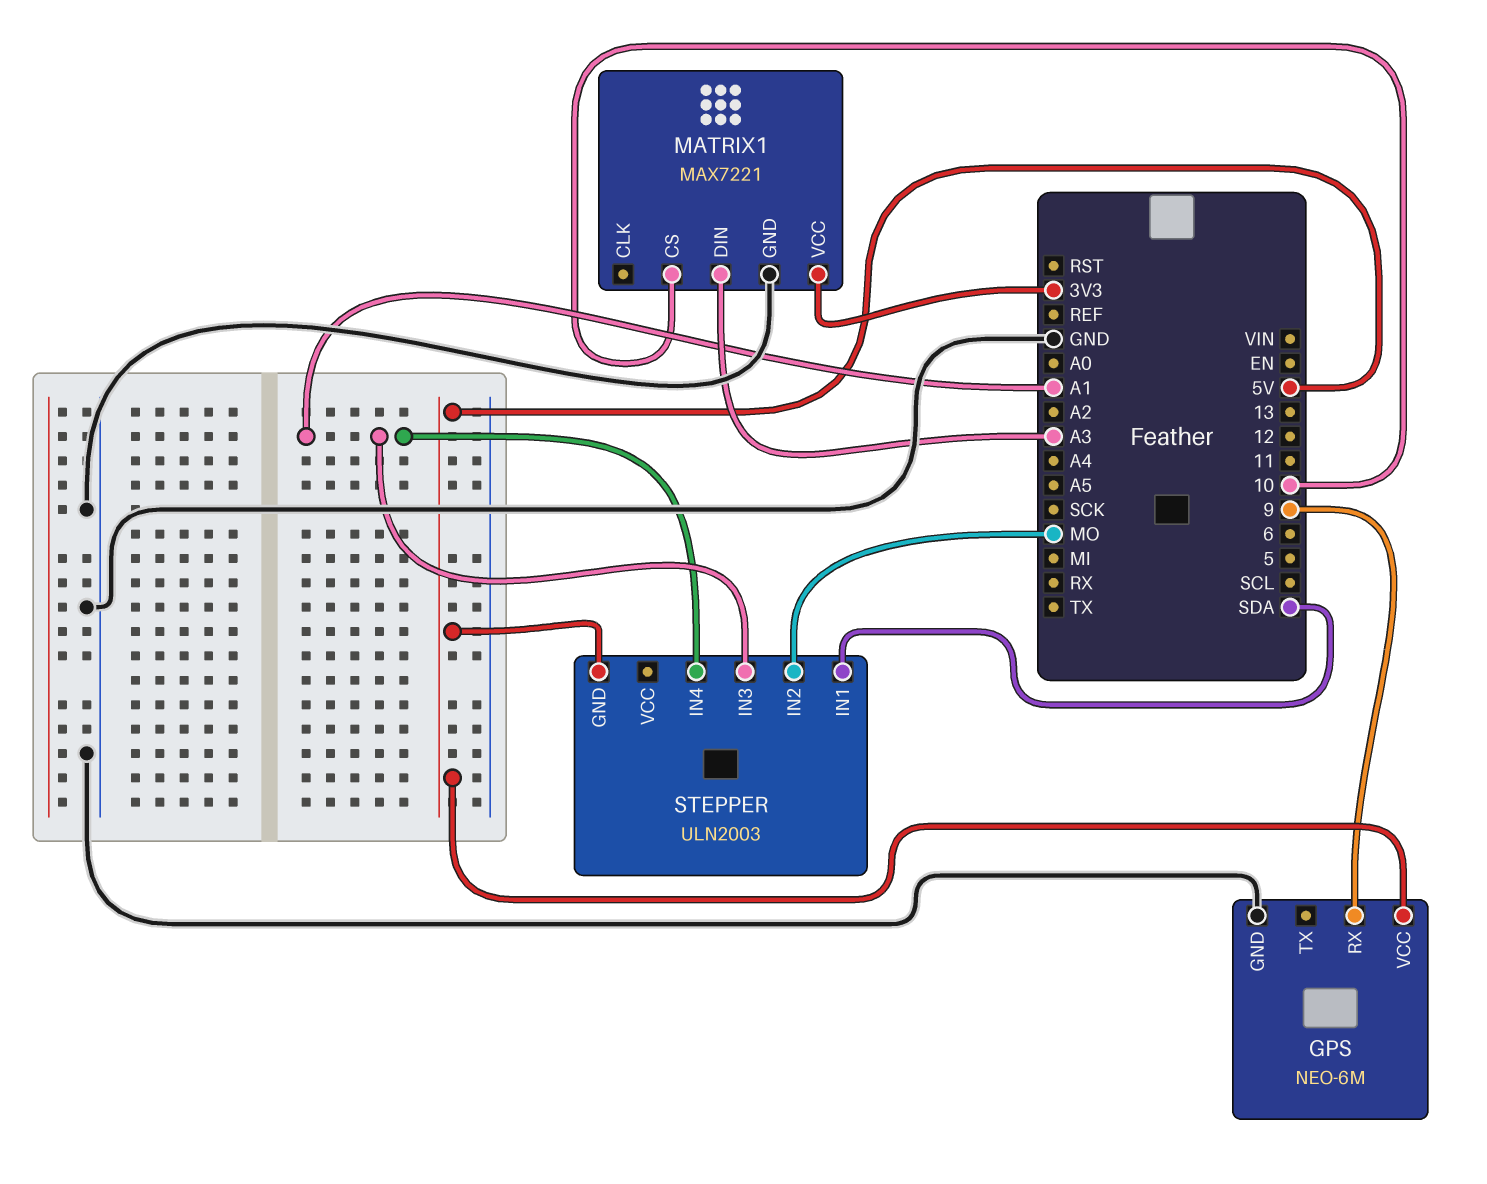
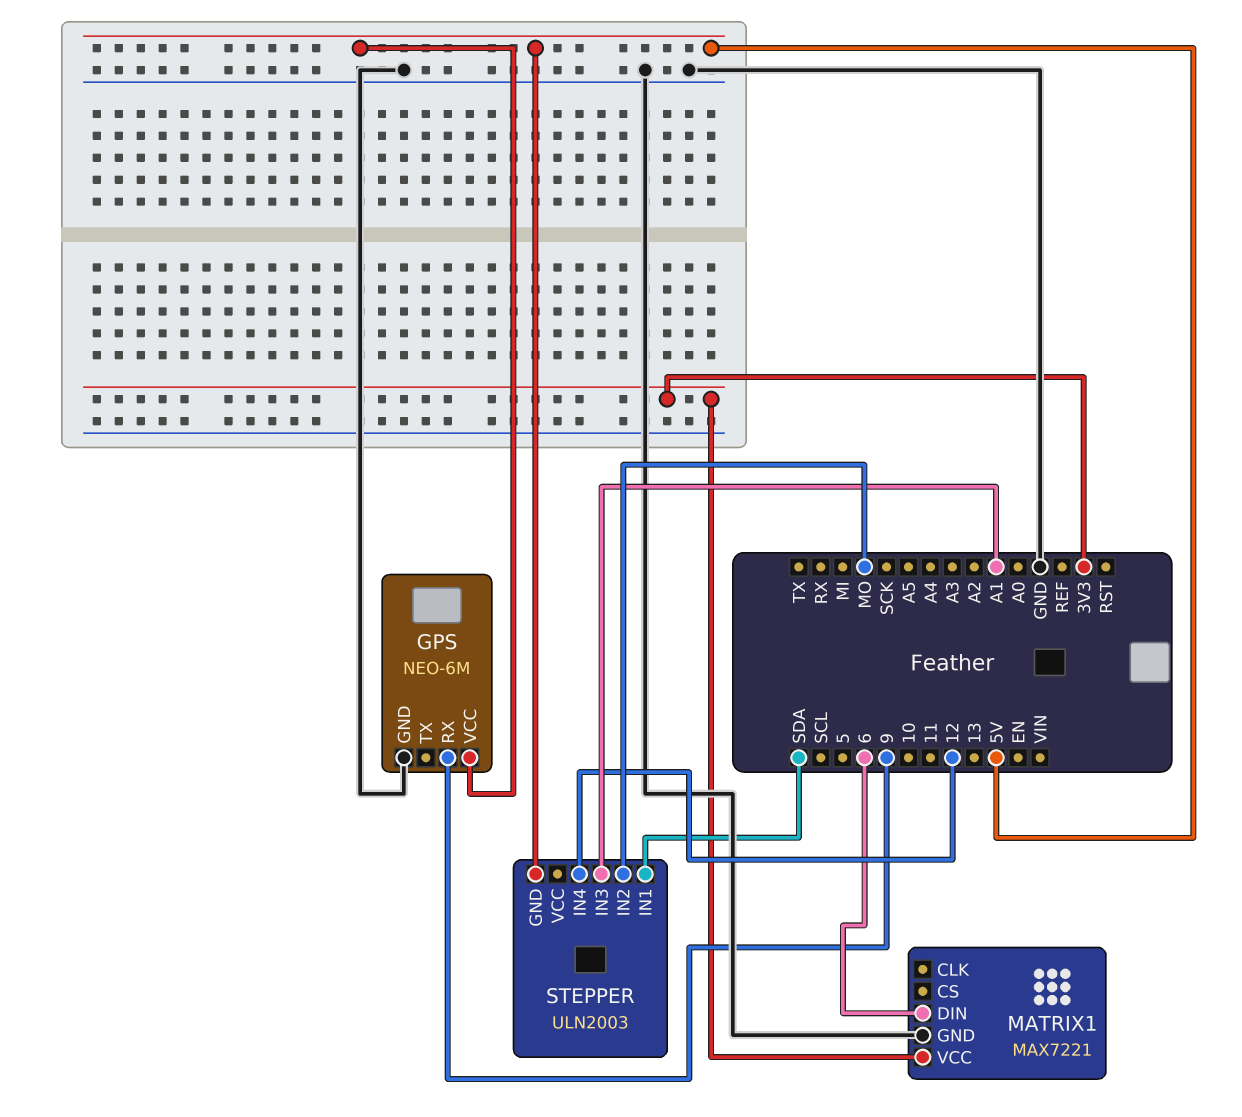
MATRIX1 pin CS: 10 -> none
MATRIX1 pin DIN: A3 -> 6
STEPPER pin IN4: A1 -> 12

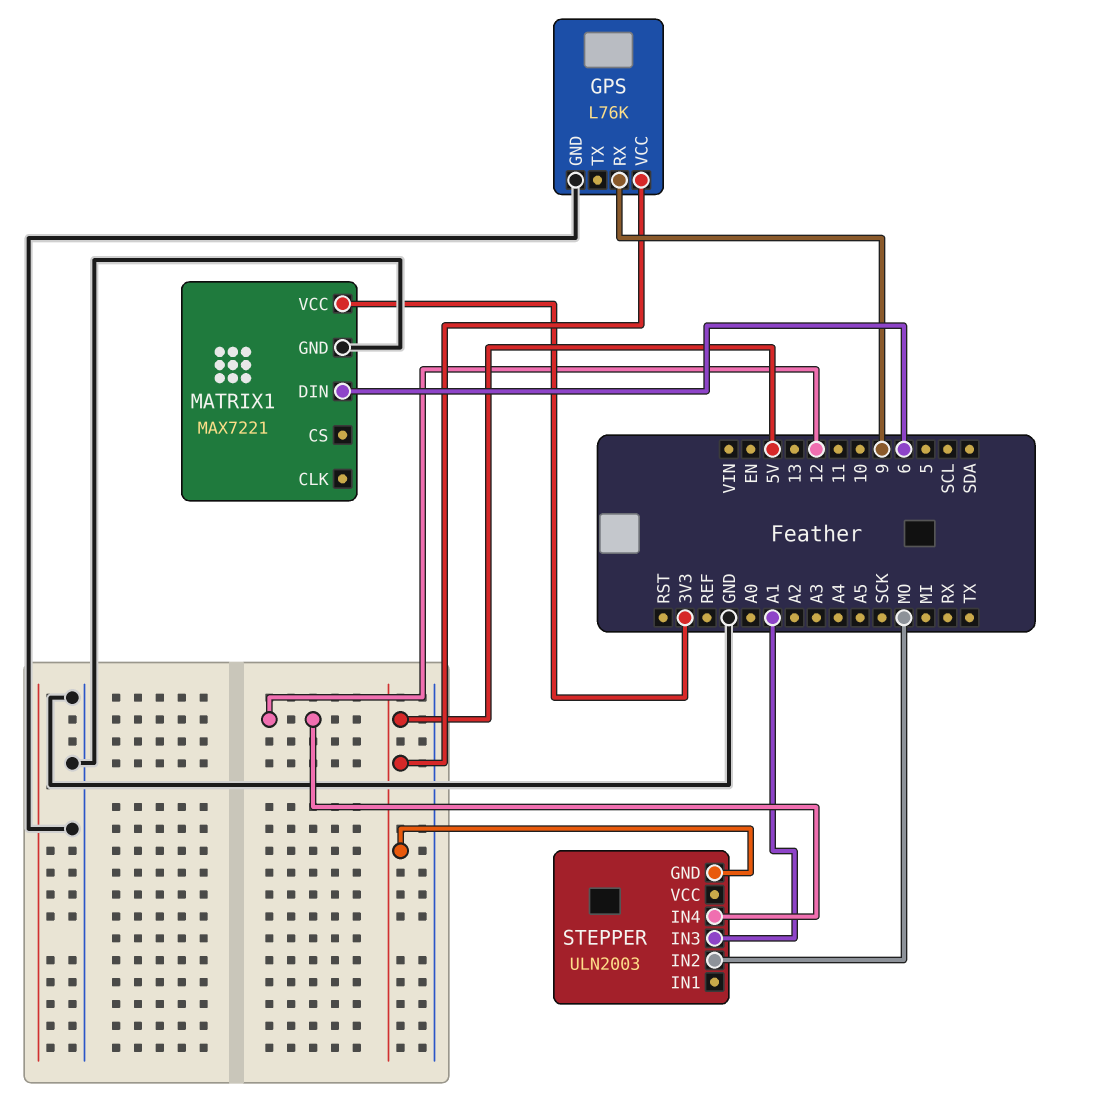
GPS: NEO-6M -> L76K
STEPPER pin IN1: SDA -> none

